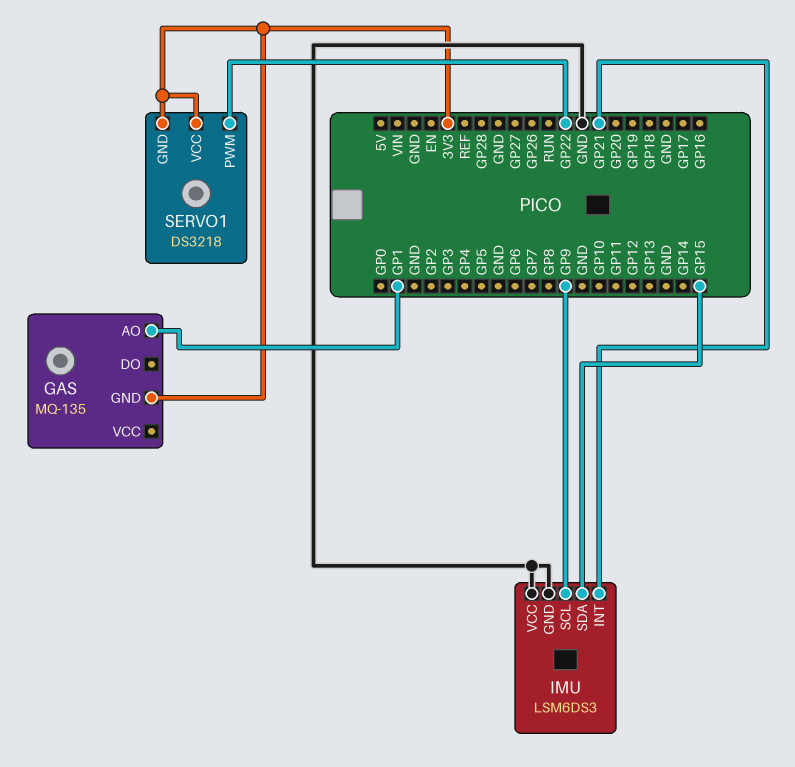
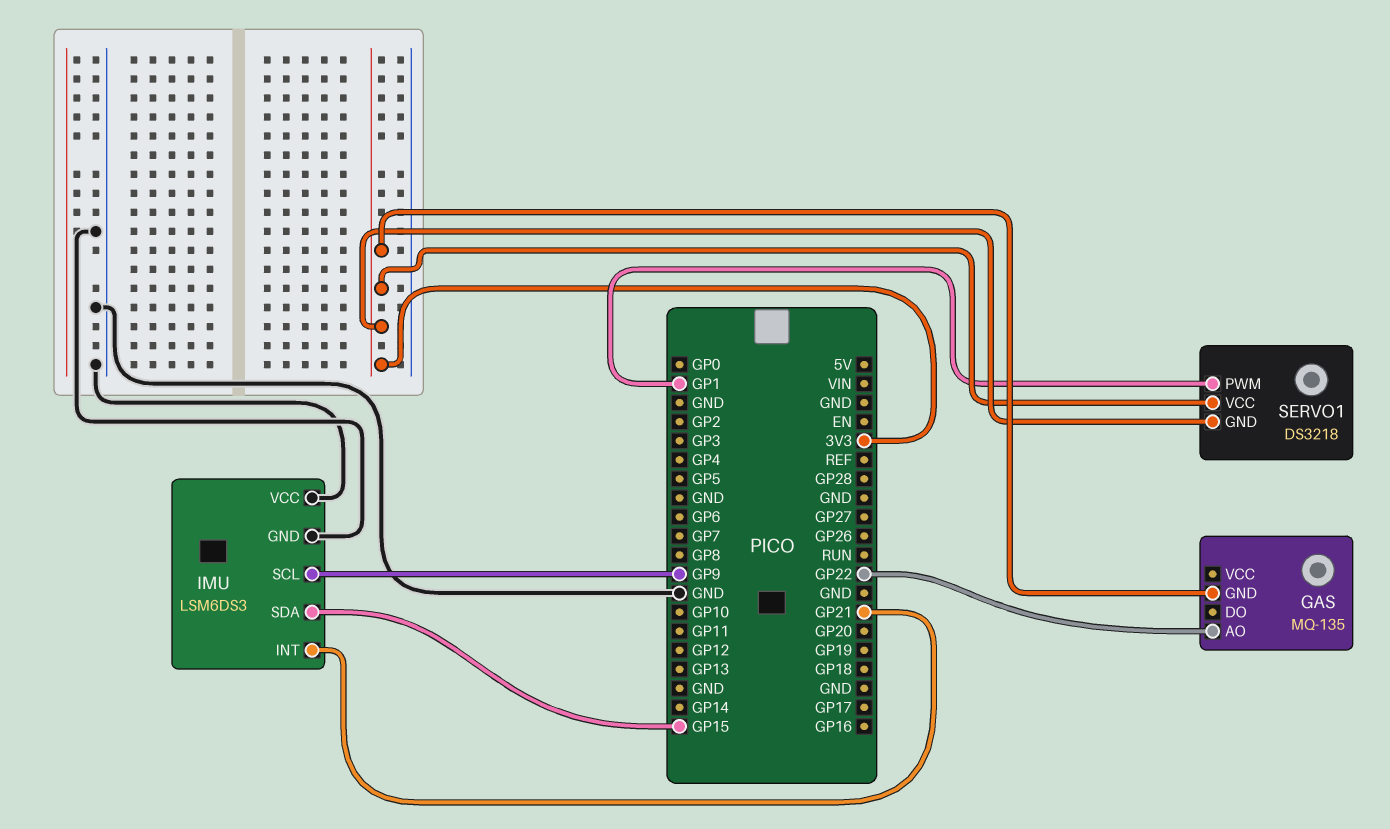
GAS pin AO: GP1 -> GP22
SERVO1 pin PWM: GP22 -> GP1

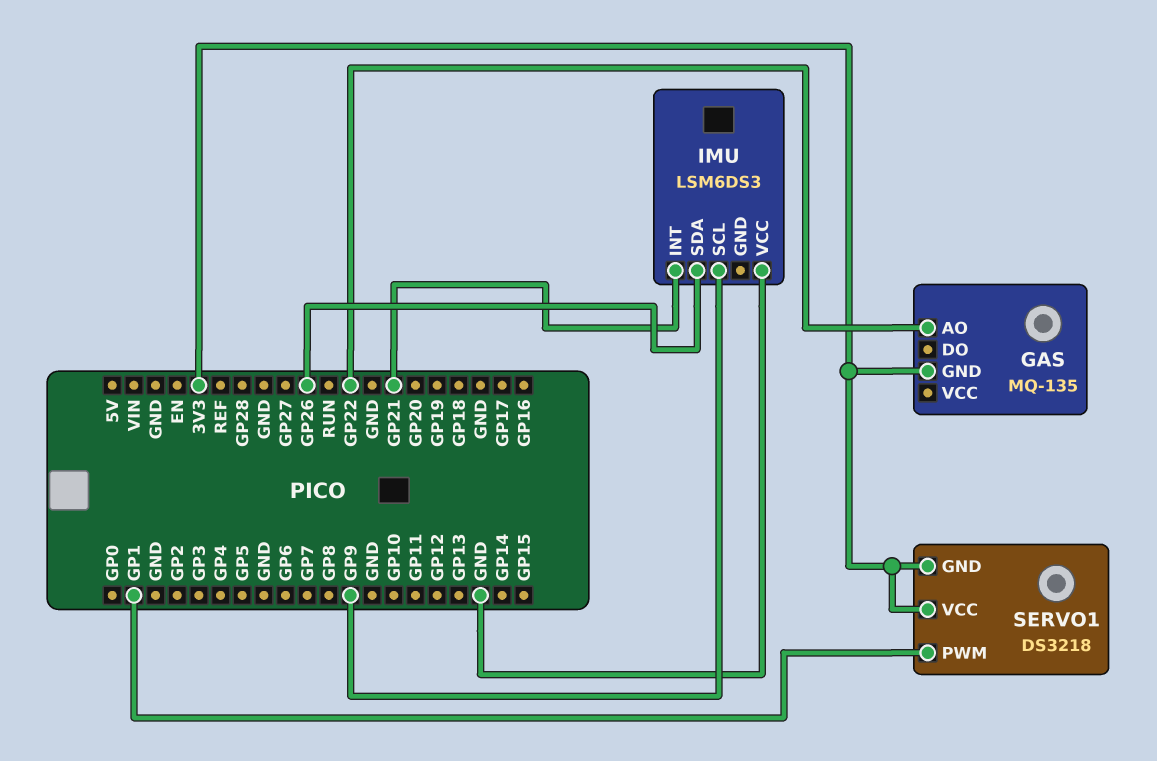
IMU pin GND: GND -> none
IMU pin SDA: GP15 -> GP26

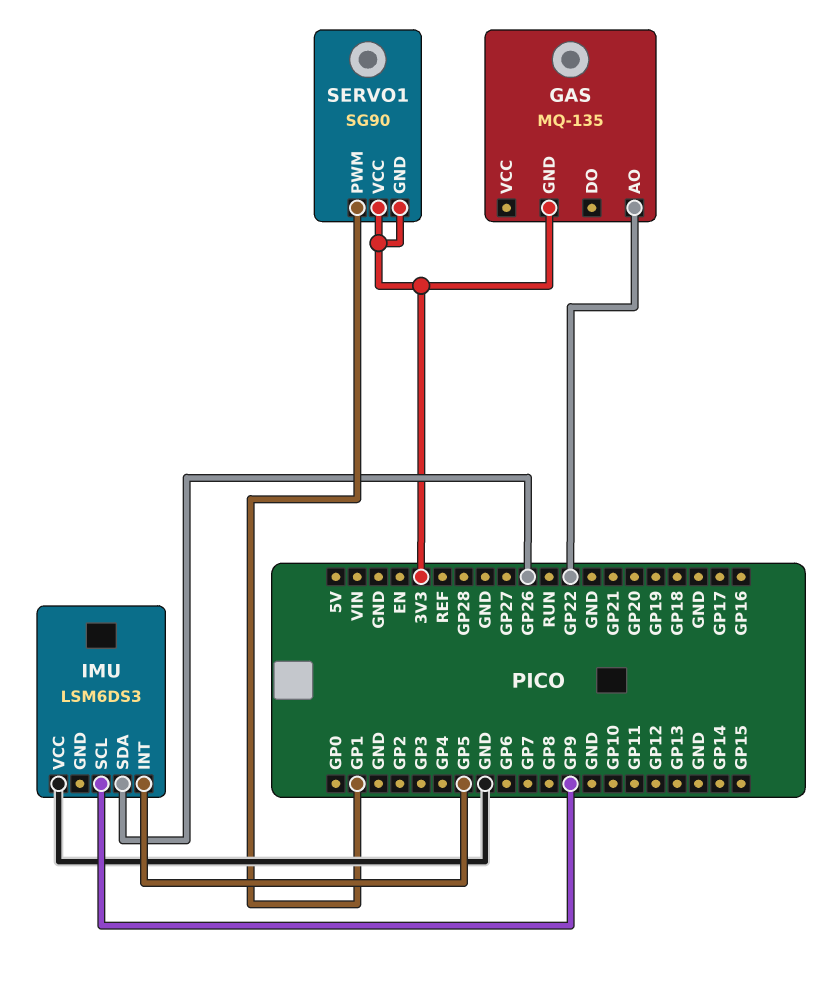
IMU pin INT: GP21 -> GP5
SERVO1: DS3218 -> SG90

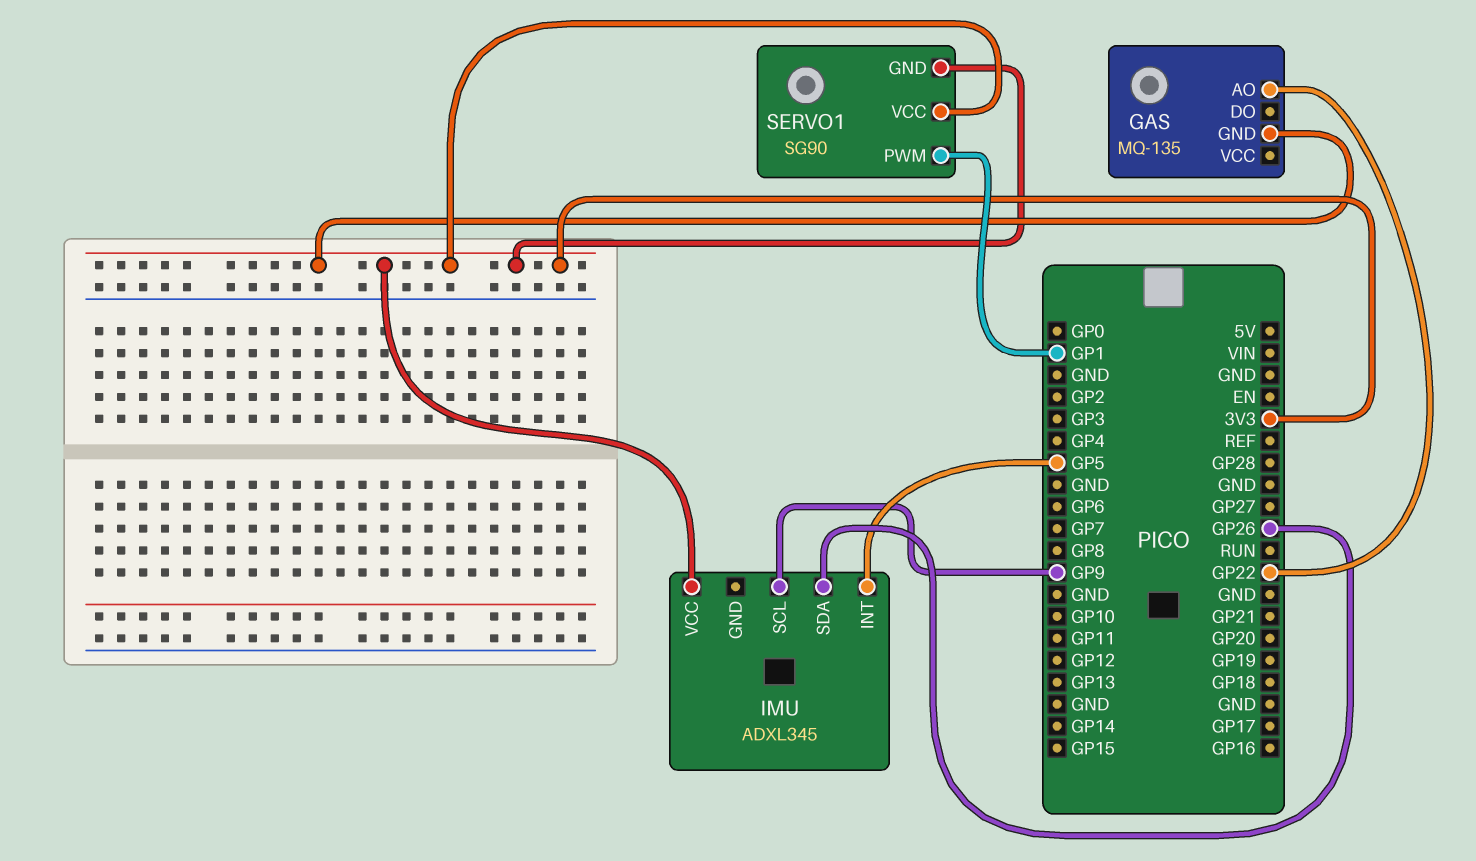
IMU: LSM6DS3 -> ADXL345
IMU pin VCC: GND -> 3V3

